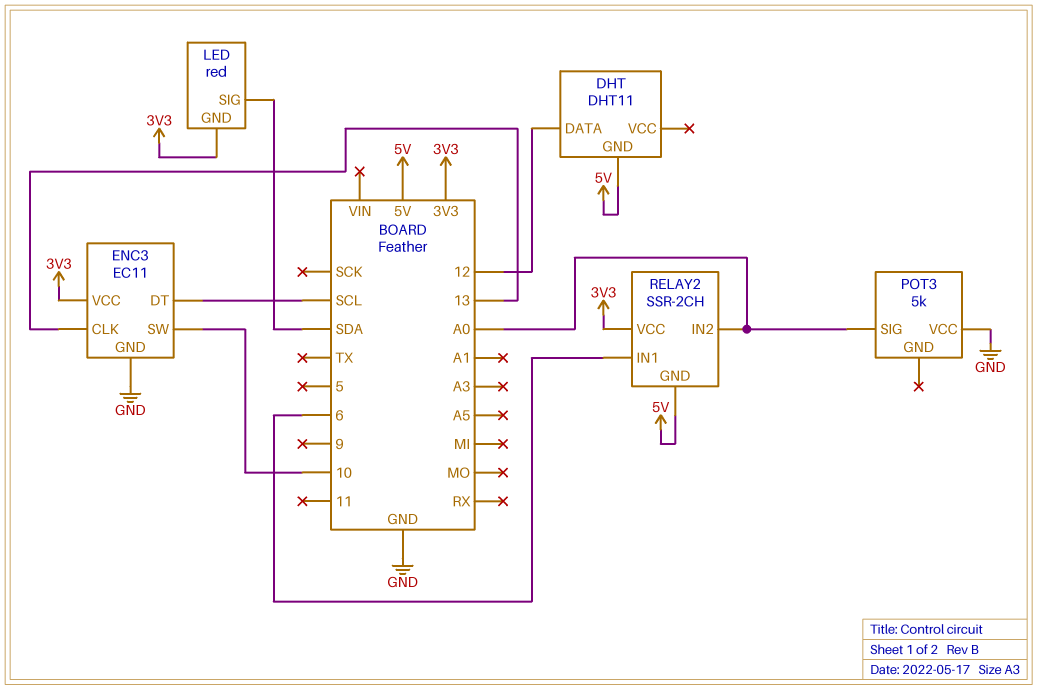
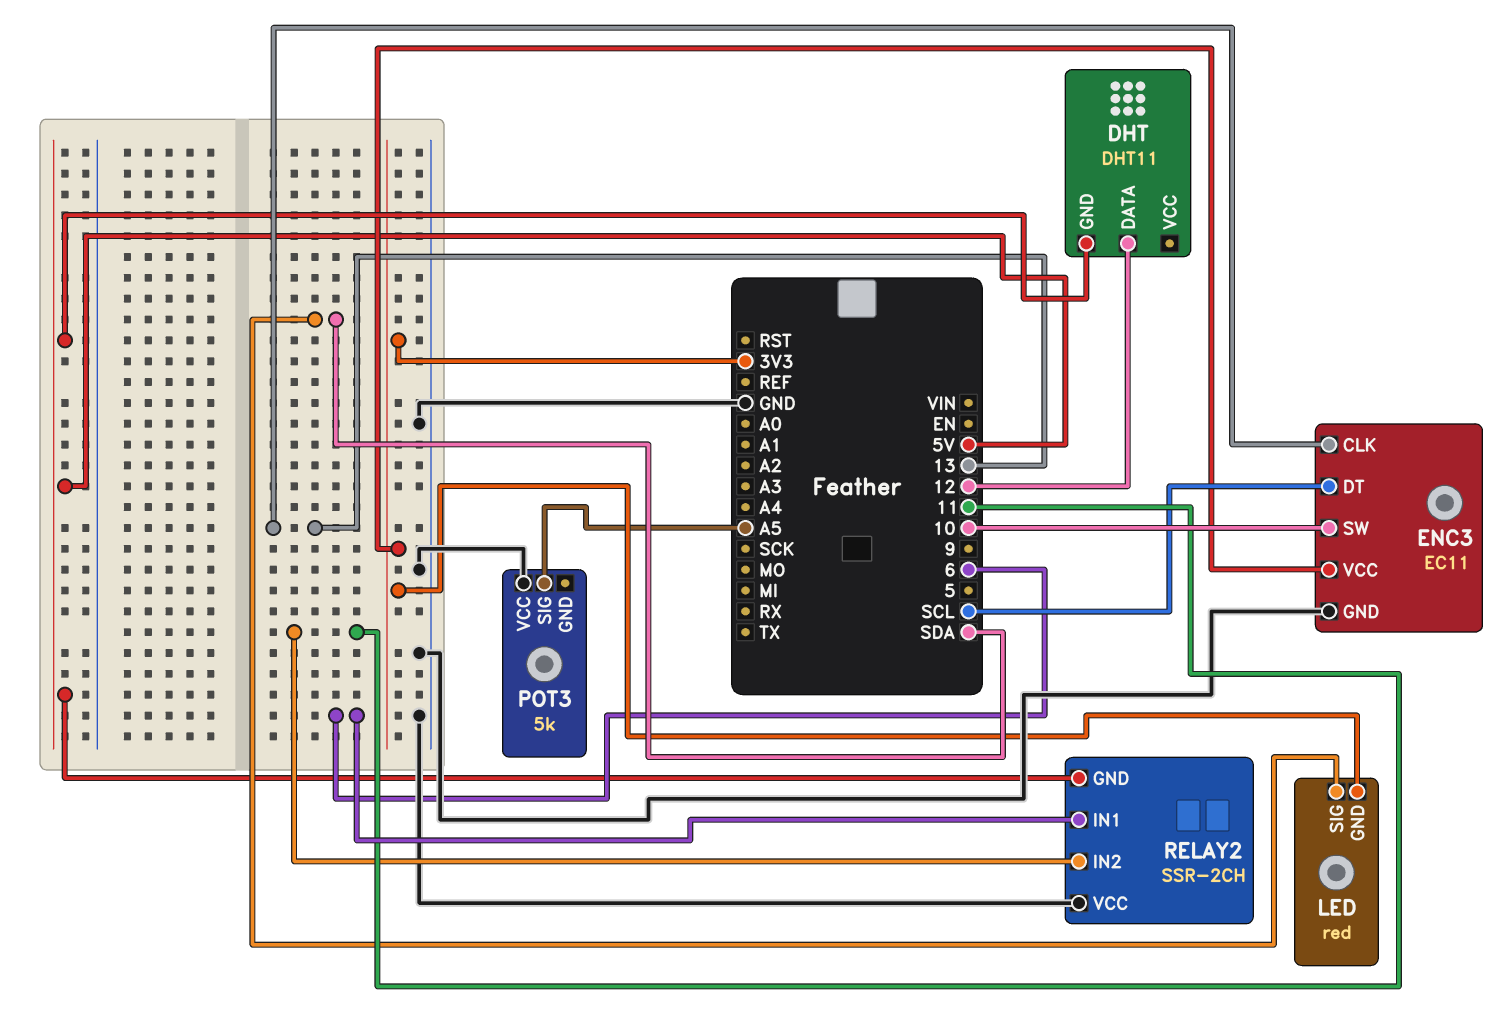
POT3 pin SIG: A0 -> A5
RELAY2 pin IN2: A0 -> 11
RELAY2 pin VCC: 3V3 -> GND

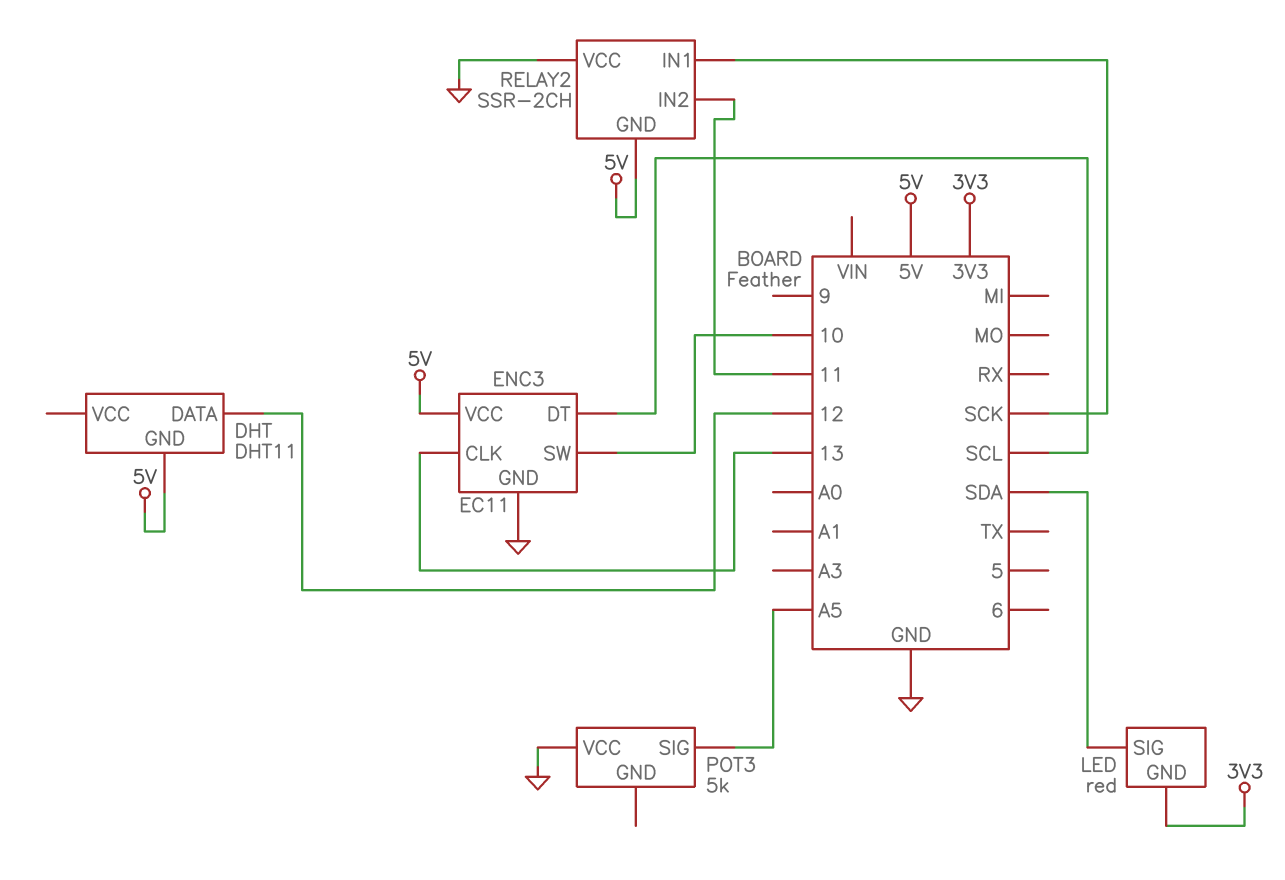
ENC3 pin VCC: 3V3 -> 5V
RELAY2 pin IN1: 6 -> SCK

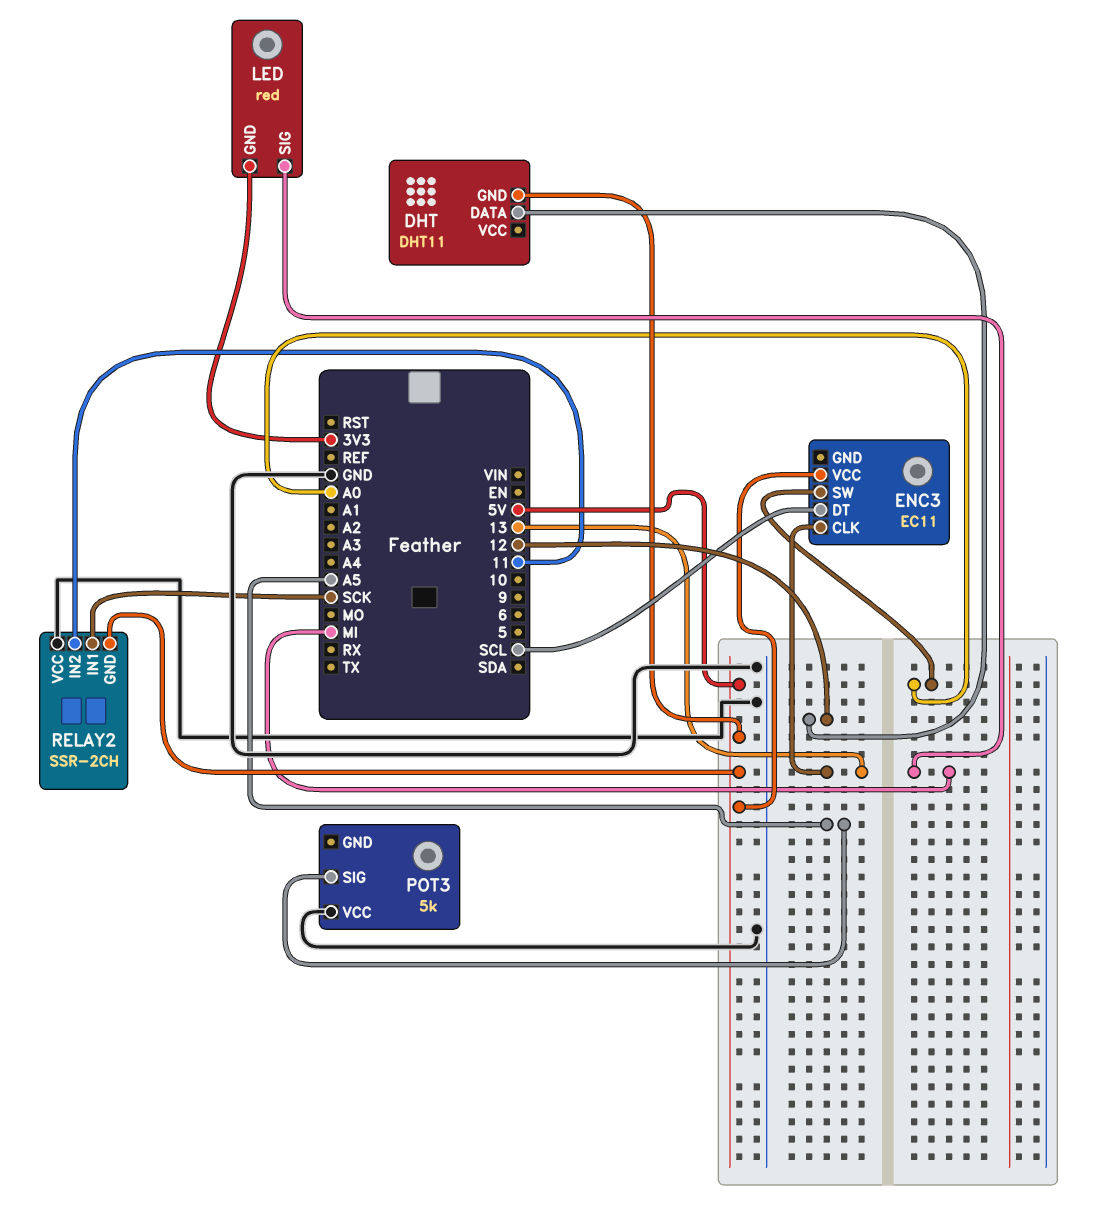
ENC3 pin GND: GND -> none
ENC3 pin SW: 10 -> A0
LED pin SIG: SDA -> MI

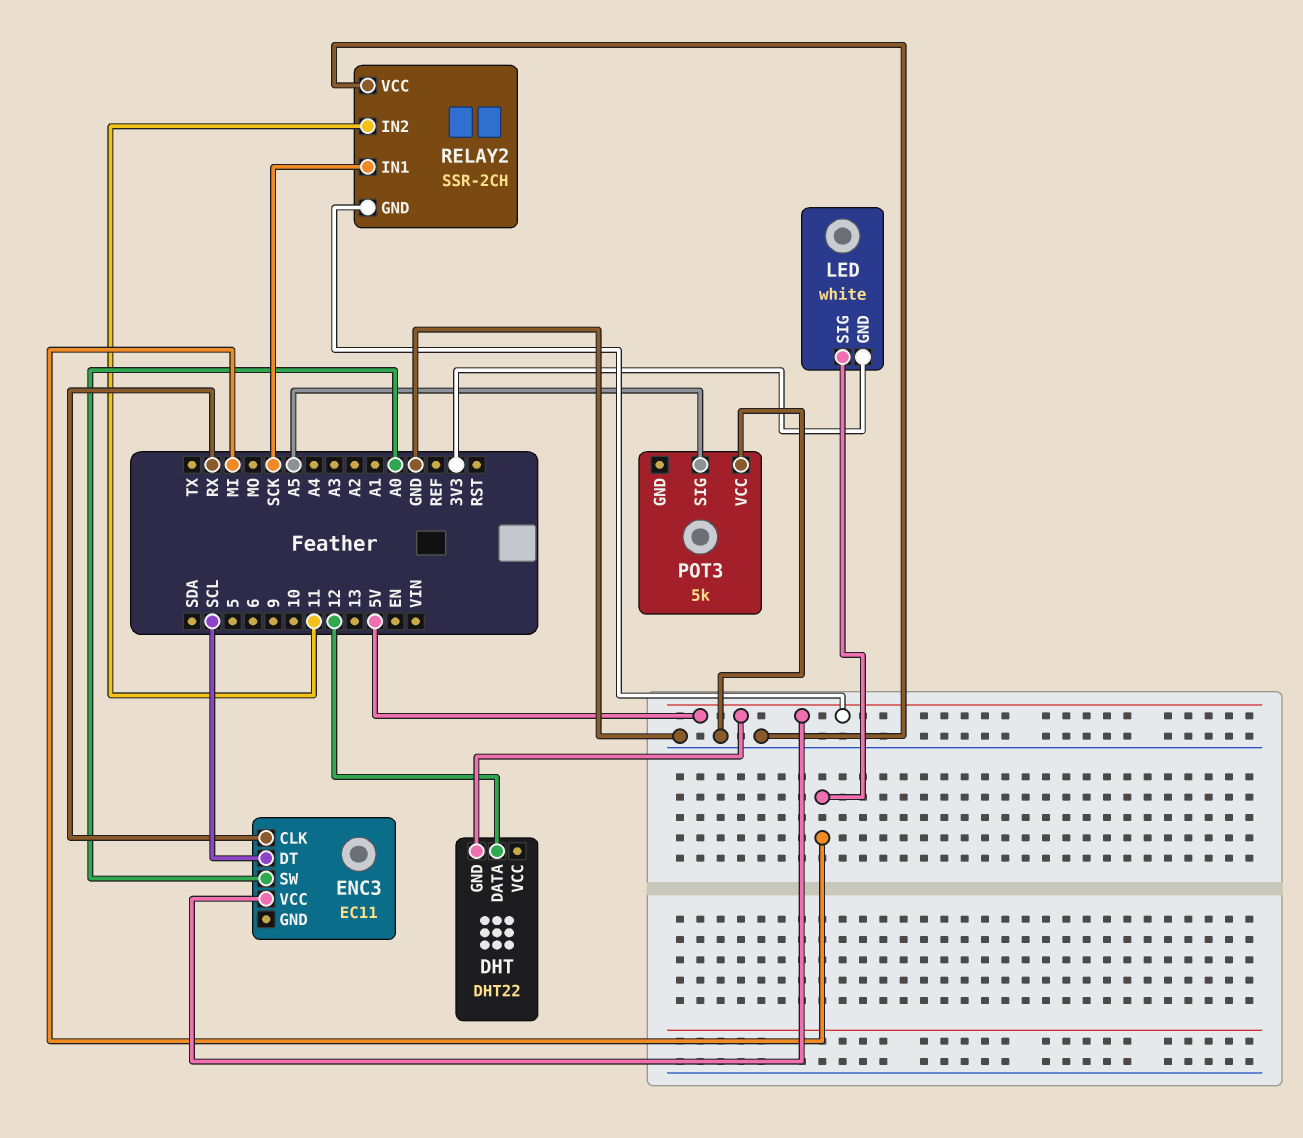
DHT: DHT11 -> DHT22
ENC3 pin CLK: 13 -> RX
LED: red -> white

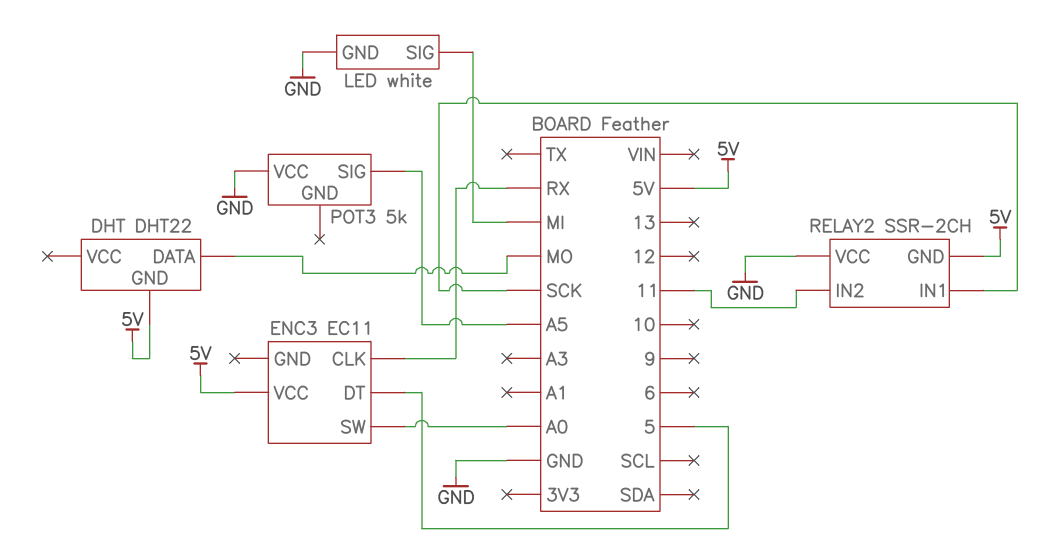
DHT pin DATA: 12 -> MO
ENC3 pin DT: SCL -> 5
LED pin GND: 3V3 -> GND

